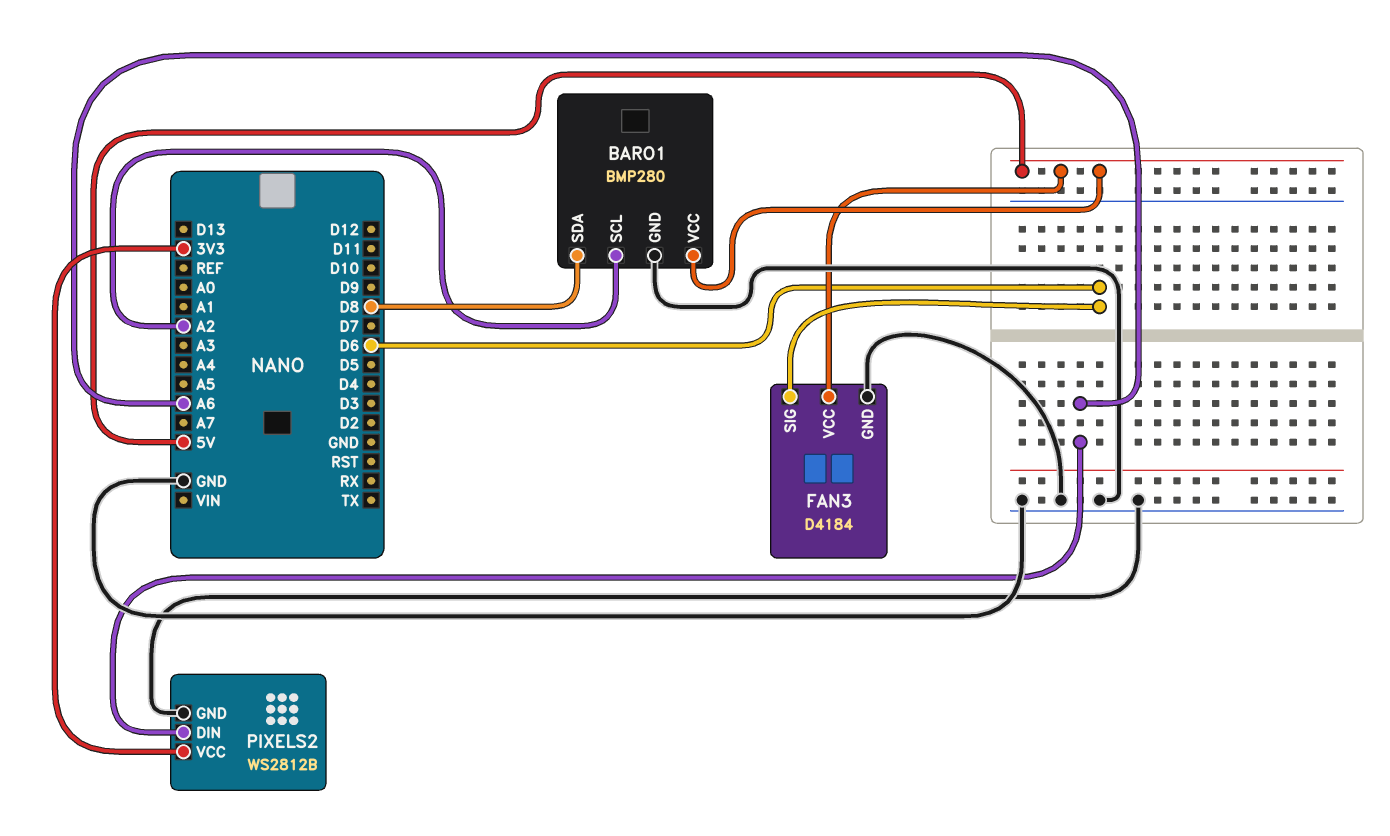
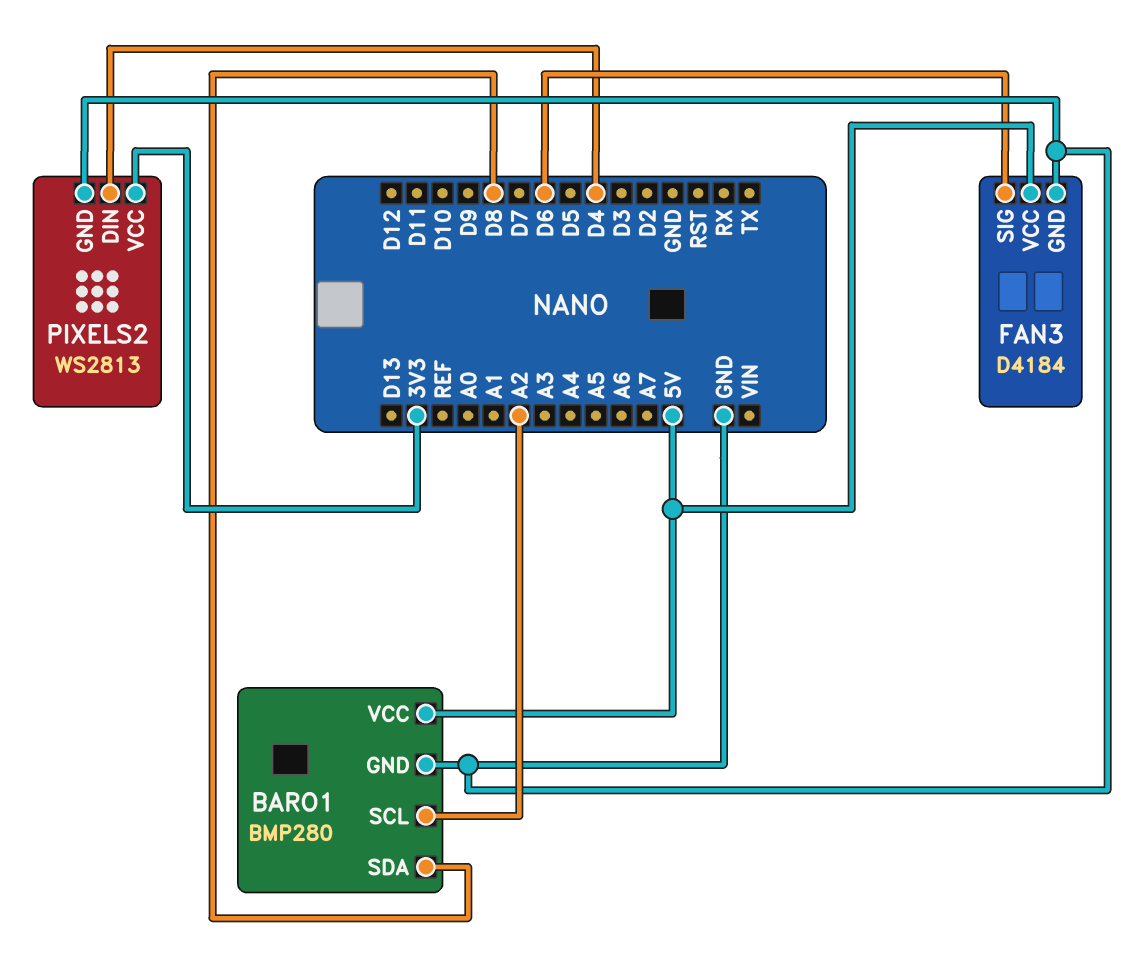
PIXELS2: WS2812B -> WS2813
PIXELS2 pin DIN: A6 -> D4

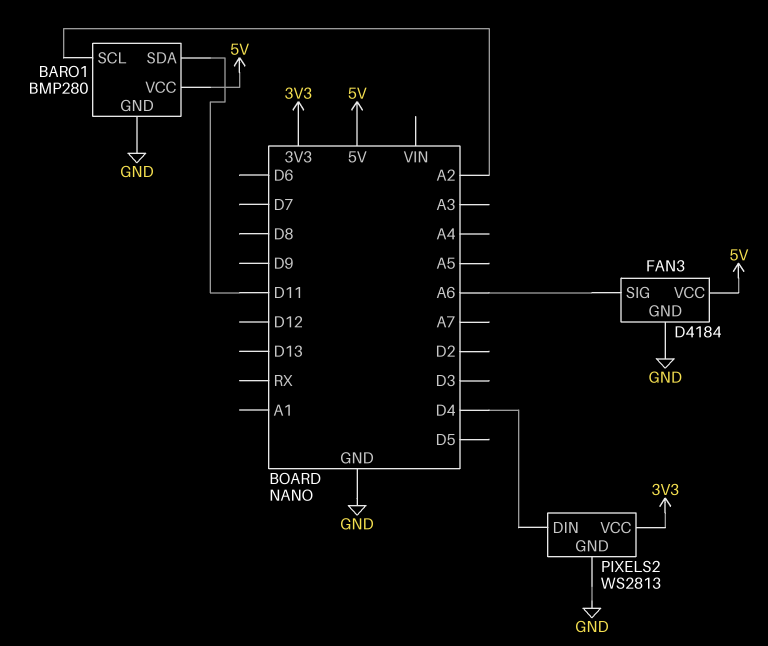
BARO1 pin SDA: D8 -> D11
FAN3 pin SIG: D6 -> A6

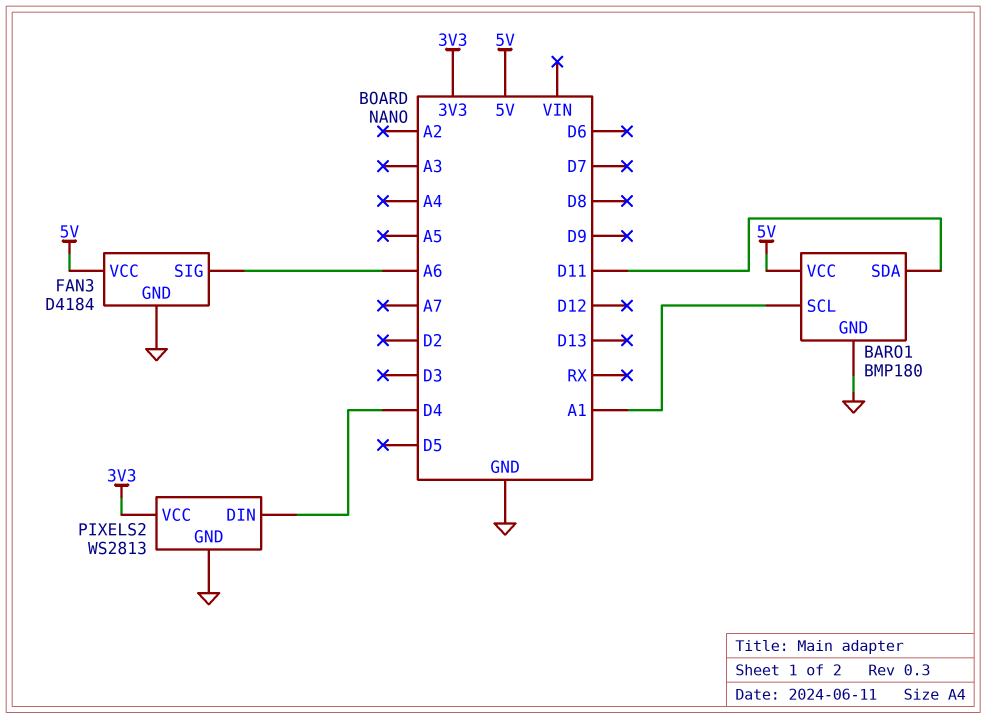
BARO1: BMP280 -> BMP180
BARO1 pin SCL: A2 -> A1

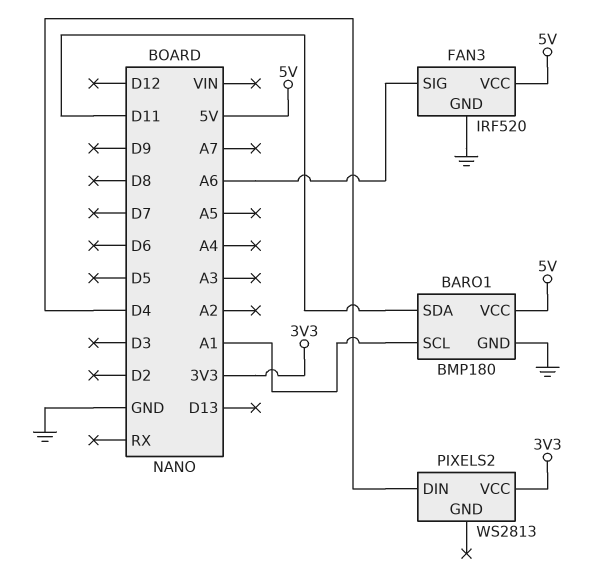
FAN3: D4184 -> IRF520
PIXELS2 pin GND: GND -> none

